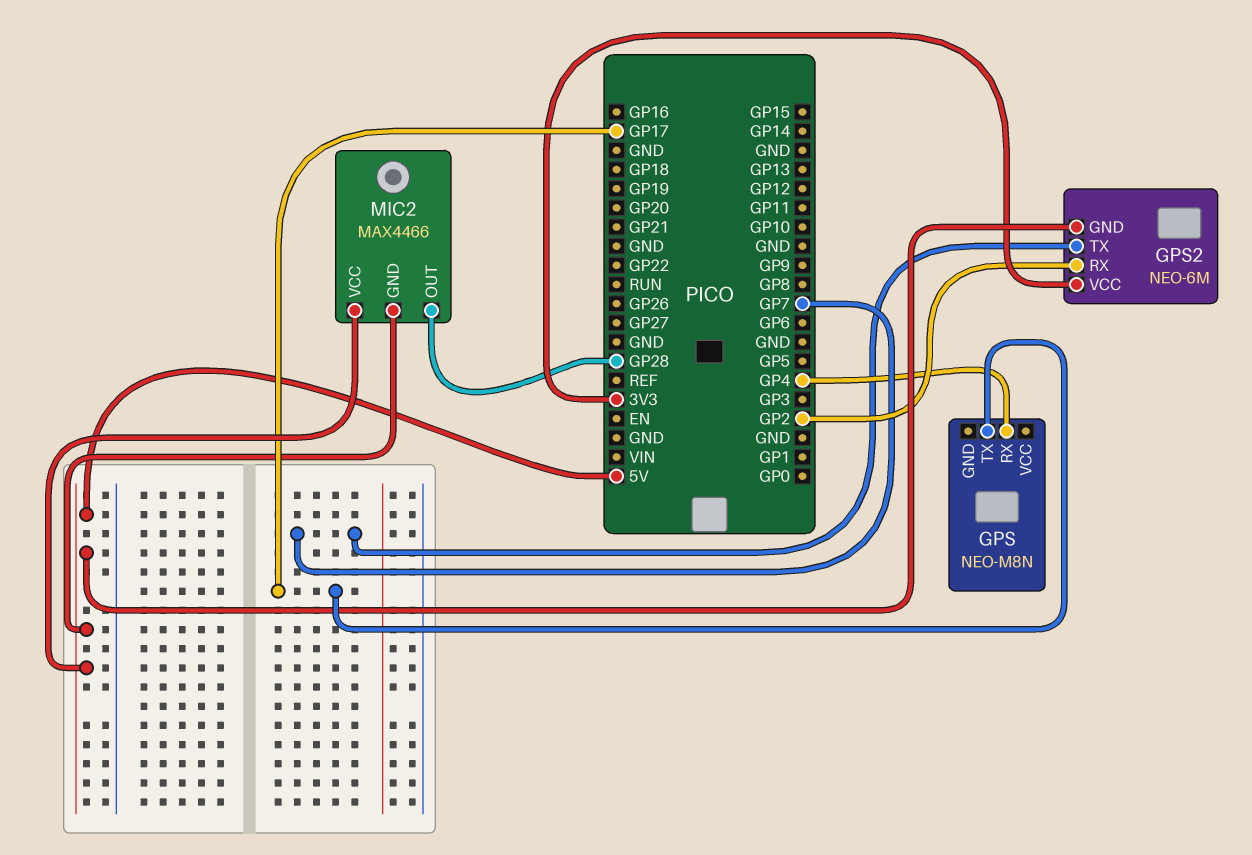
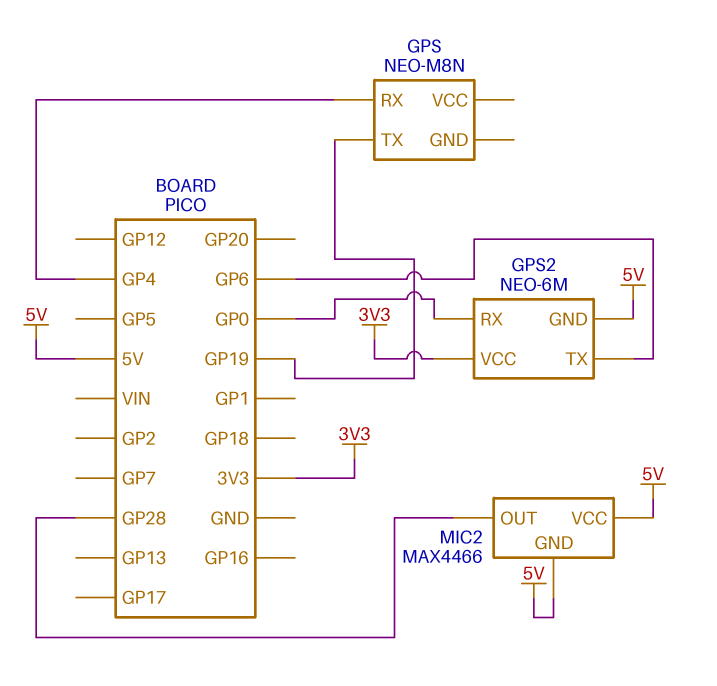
GPS pin TX: GP17 -> GP19
GPS2 pin RX: GP2 -> GP0
GPS2 pin TX: GP7 -> GP6

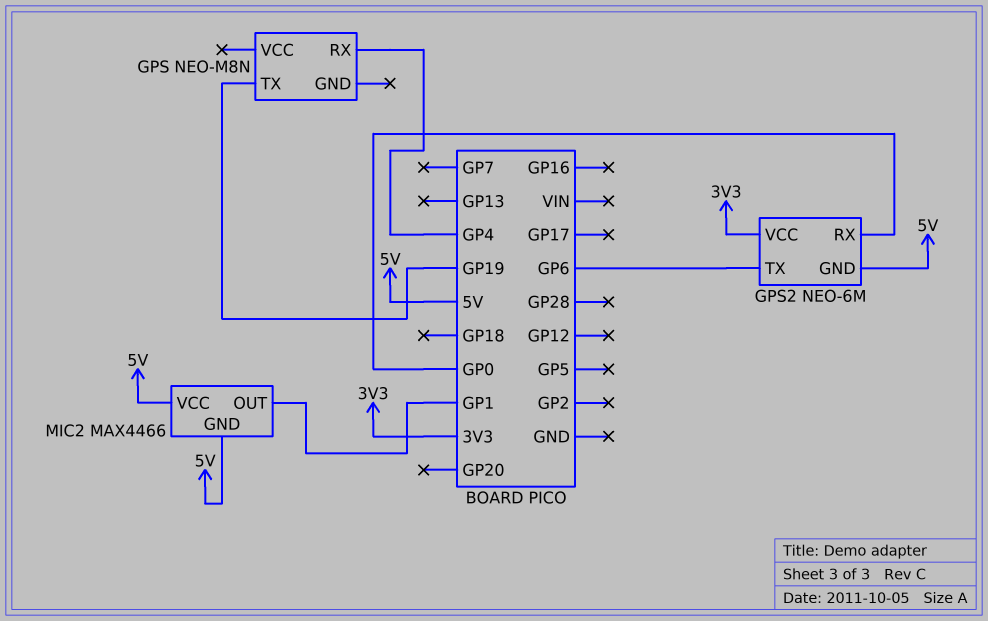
MIC2 pin OUT: GP28 -> GP1

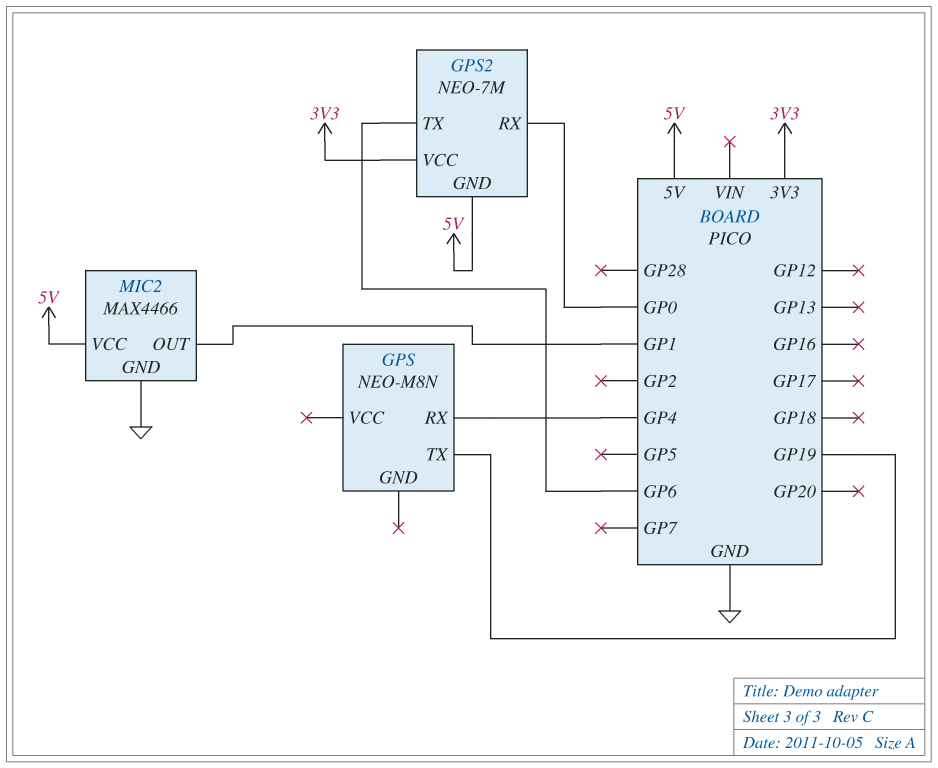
GPS2: NEO-6M -> NEO-7M
MIC2 pin GND: 5V -> GND

